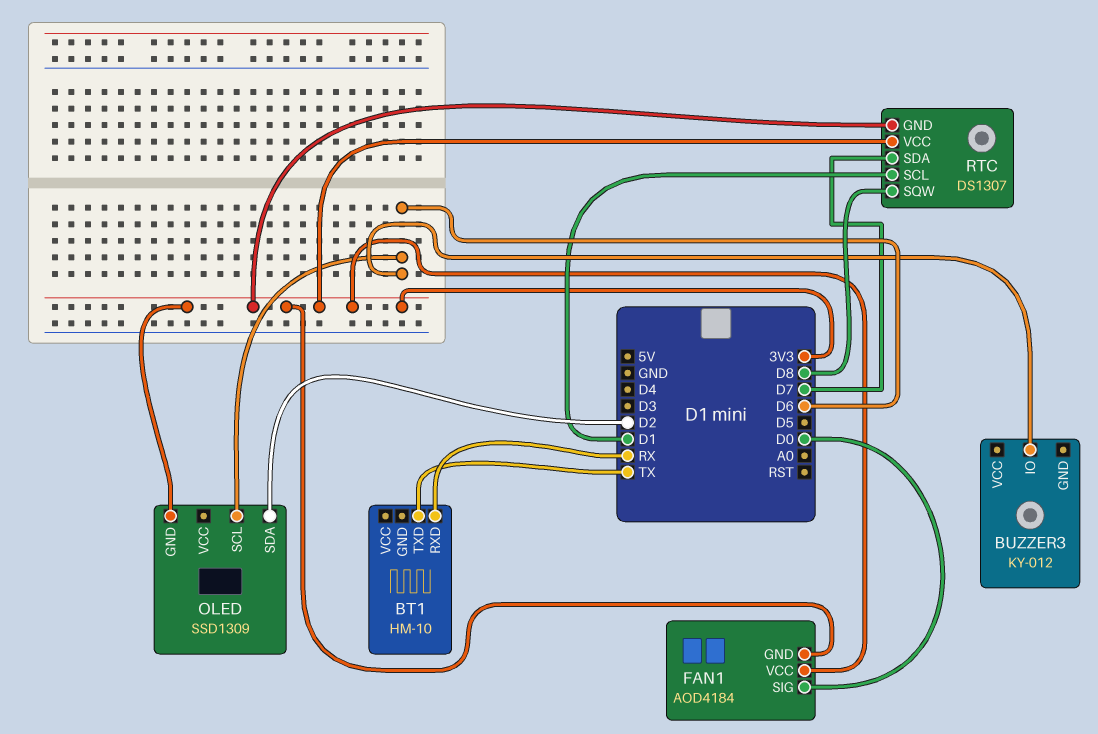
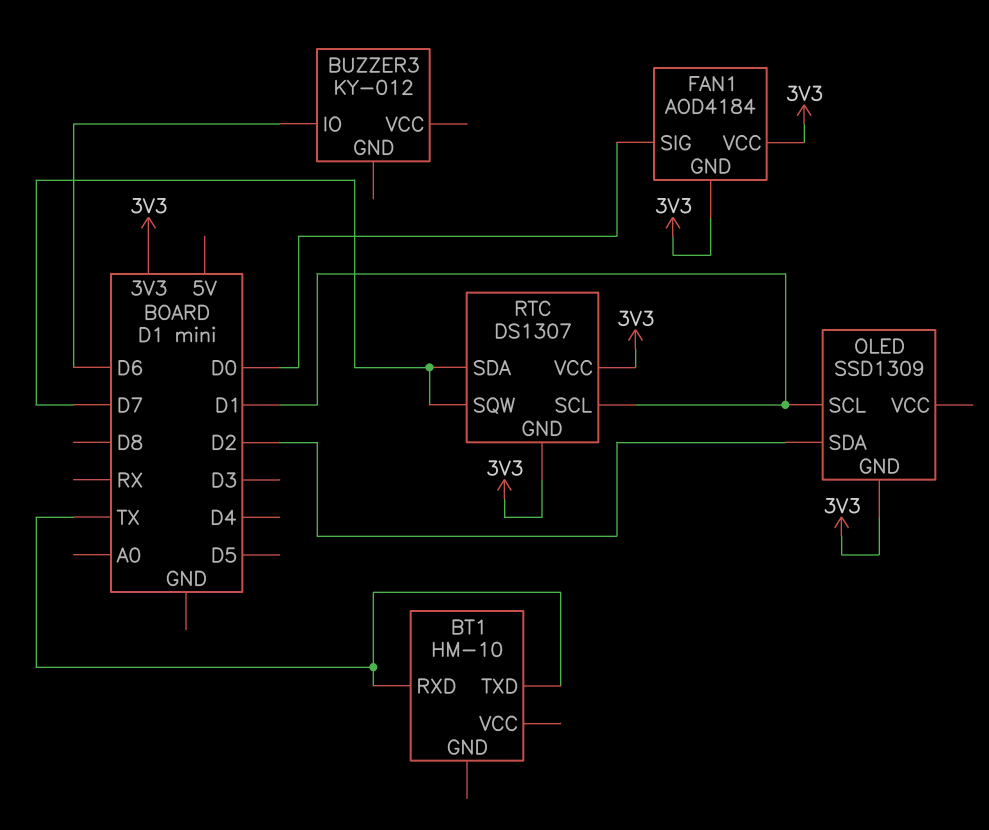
BT1 pin RXD: RX -> TX
OLED pin SCL: D6 -> D1
RTC pin SQW: D8 -> D7

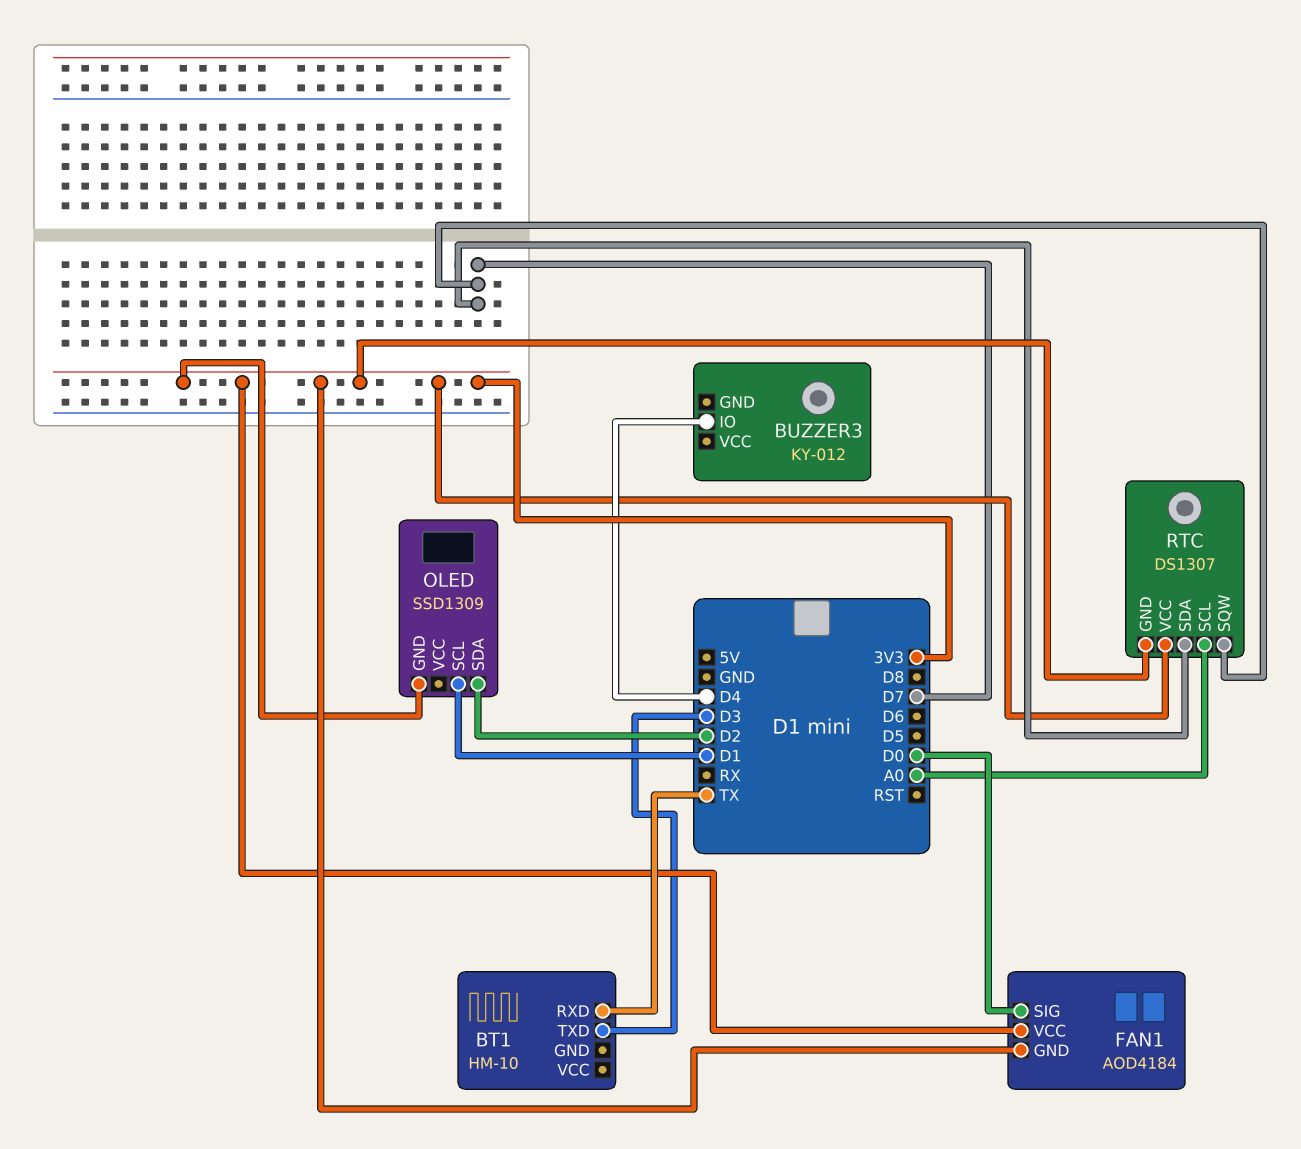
BT1 pin TXD: TX -> D3
BUZZER3 pin IO: D6 -> D4
RTC pin SCL: D1 -> A0

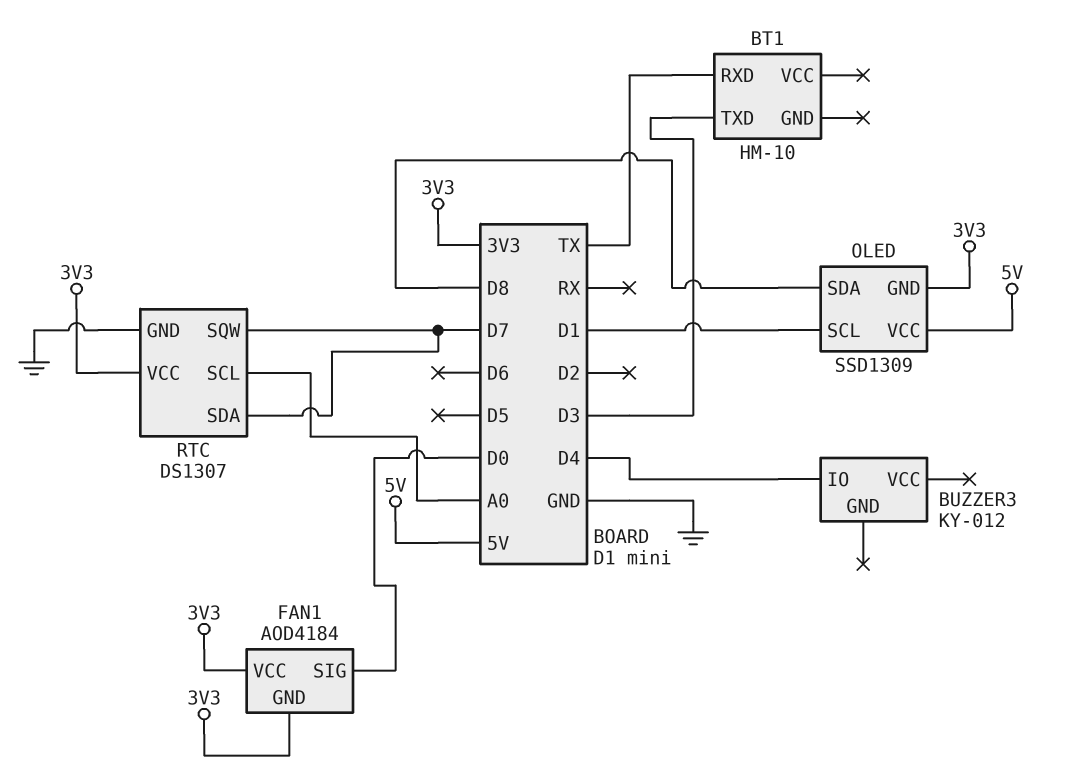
OLED pin SDA: D2 -> D8
OLED pin VCC: none -> 5V
RTC pin GND: 3V3 -> GND

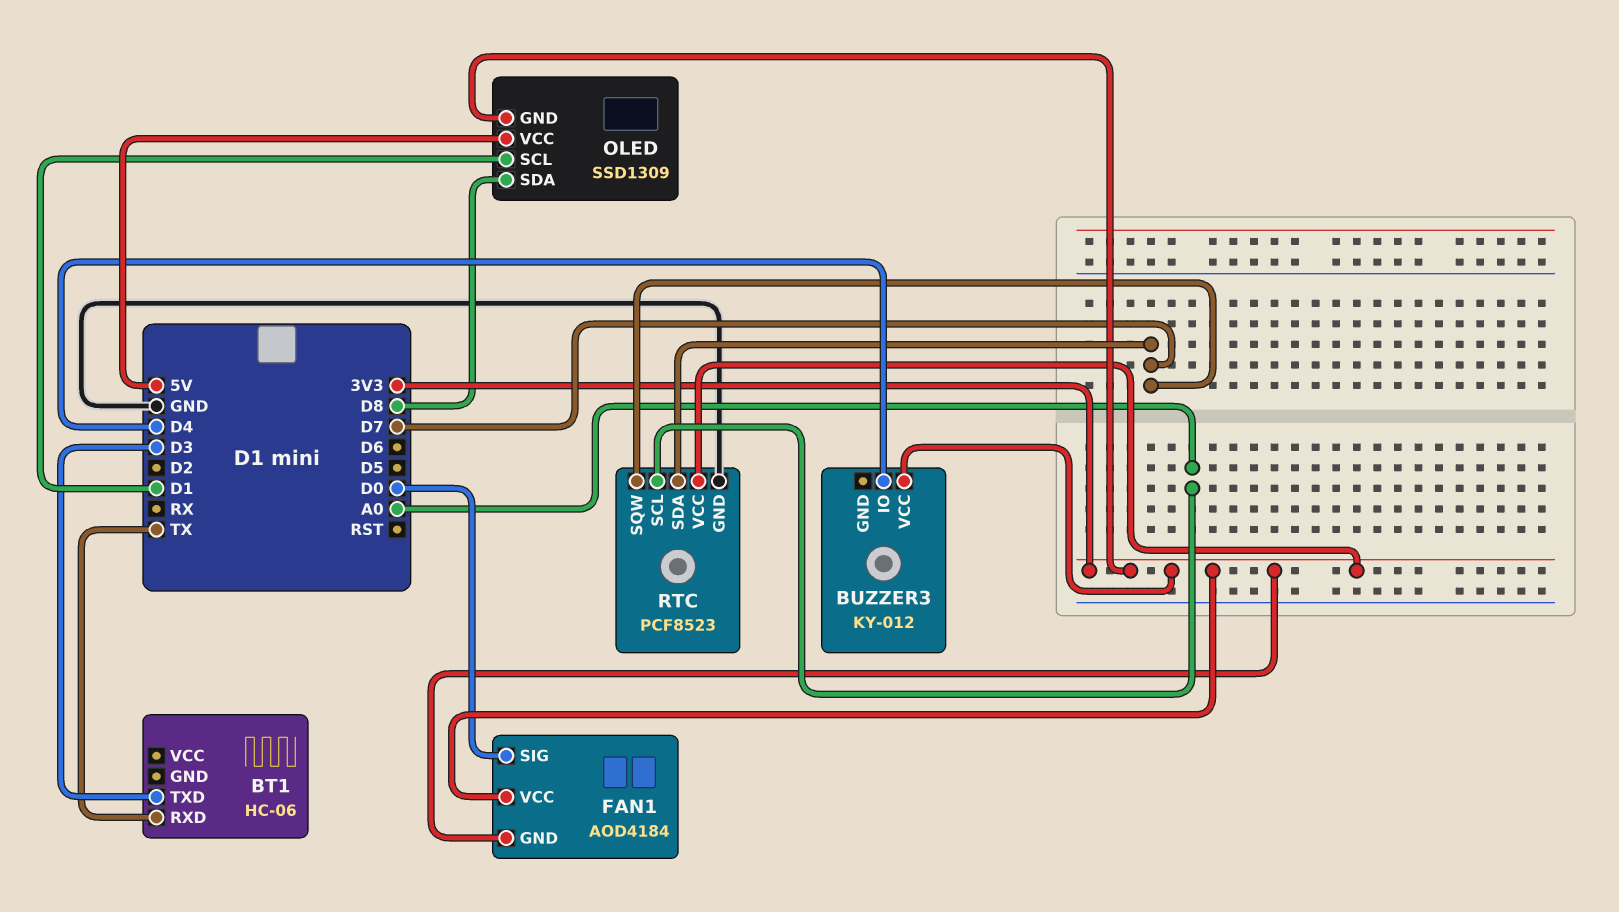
BT1: HM-10 -> HC-06
BUZZER3 pin VCC: none -> 3V3
RTC: DS1307 -> PCF8523

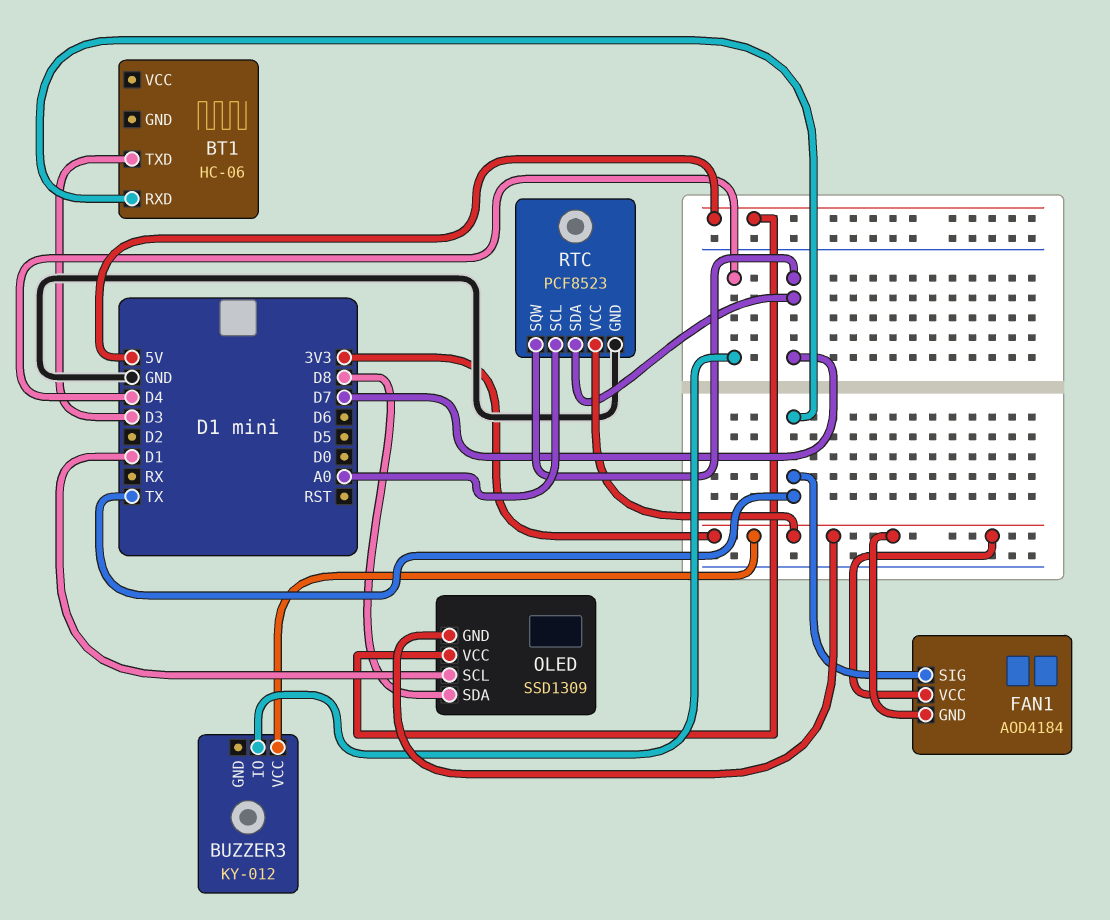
FAN1 pin SIG: D0 -> TX

